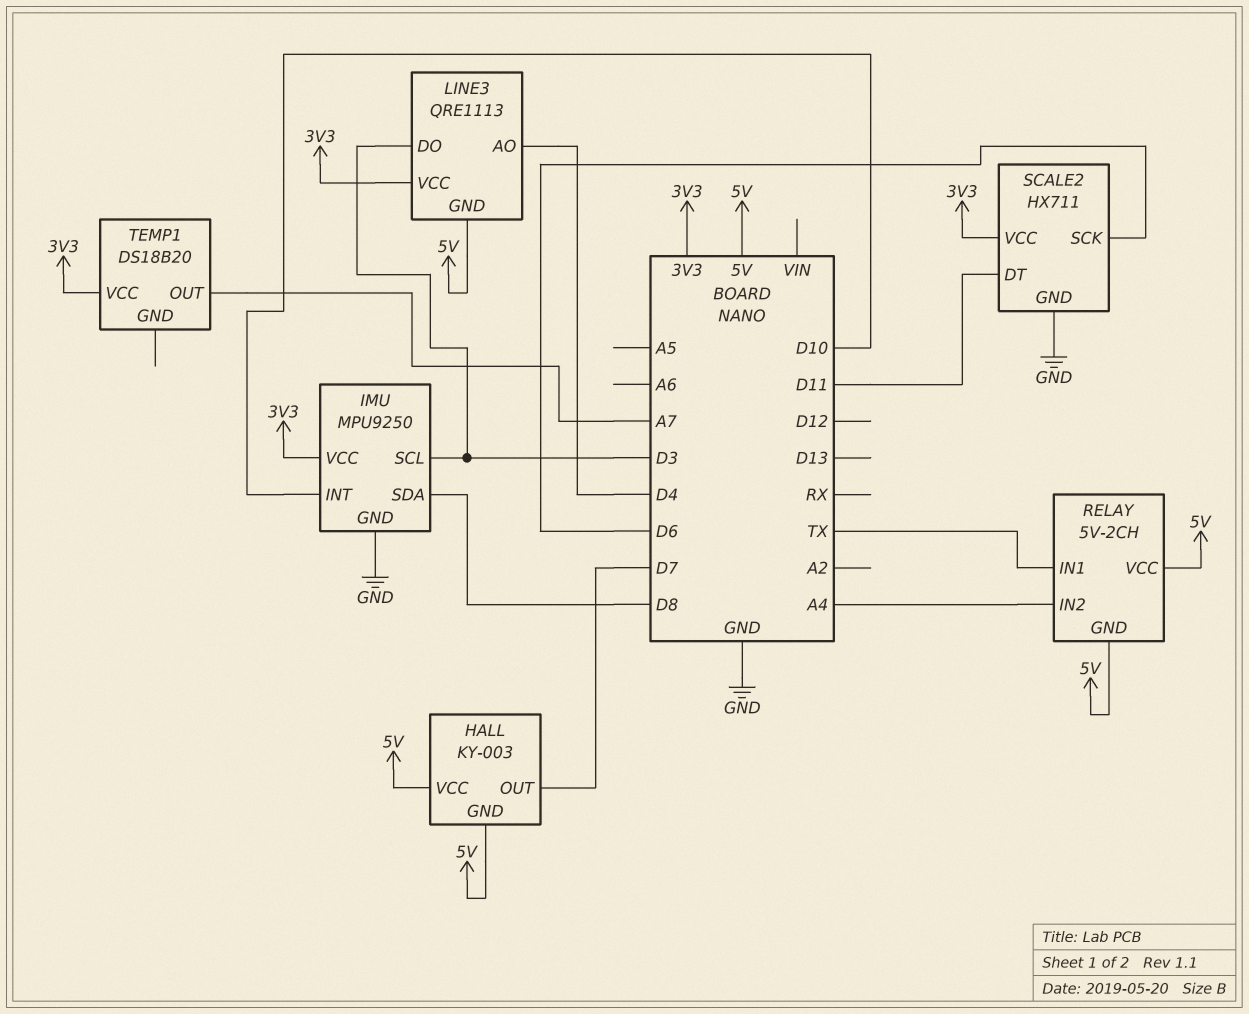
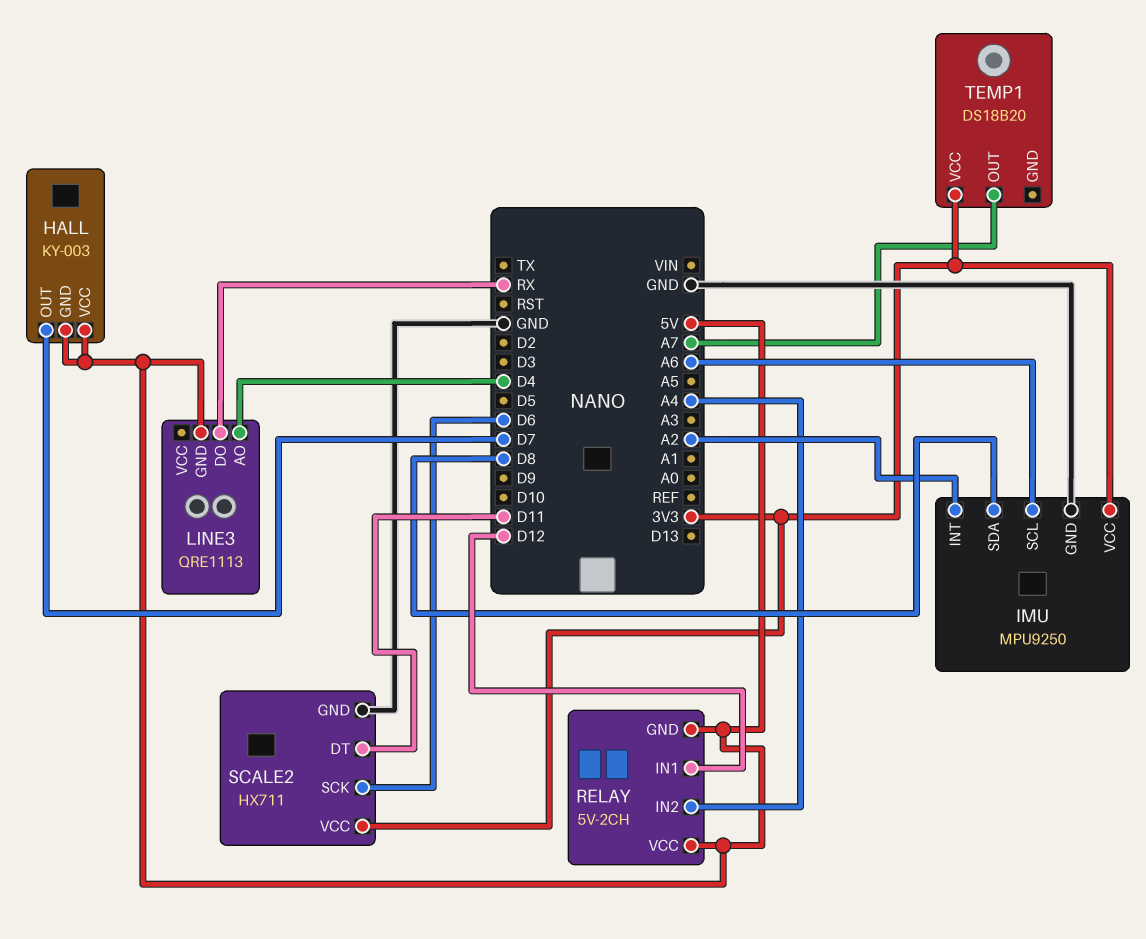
IMU pin INT: D10 -> A2
IMU pin SCL: D3 -> A6
LINE3 pin DO: D3 -> RX
LINE3 pin VCC: 3V3 -> none
RELAY pin IN1: TX -> D12

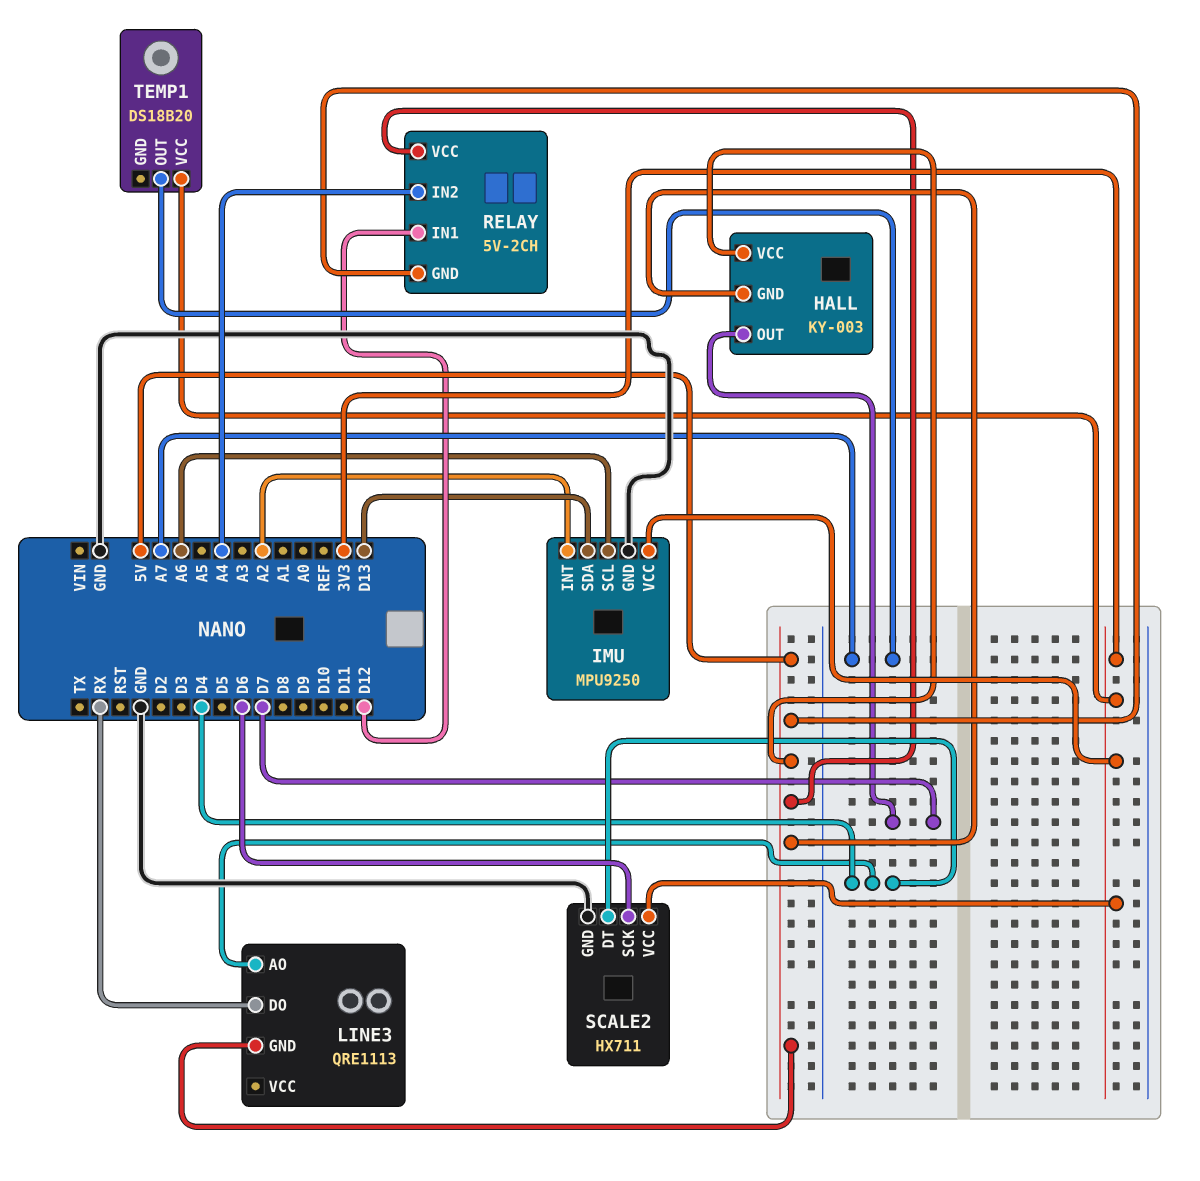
IMU pin SDA: D8 -> D13
SCALE2 pin DT: D11 -> D4

